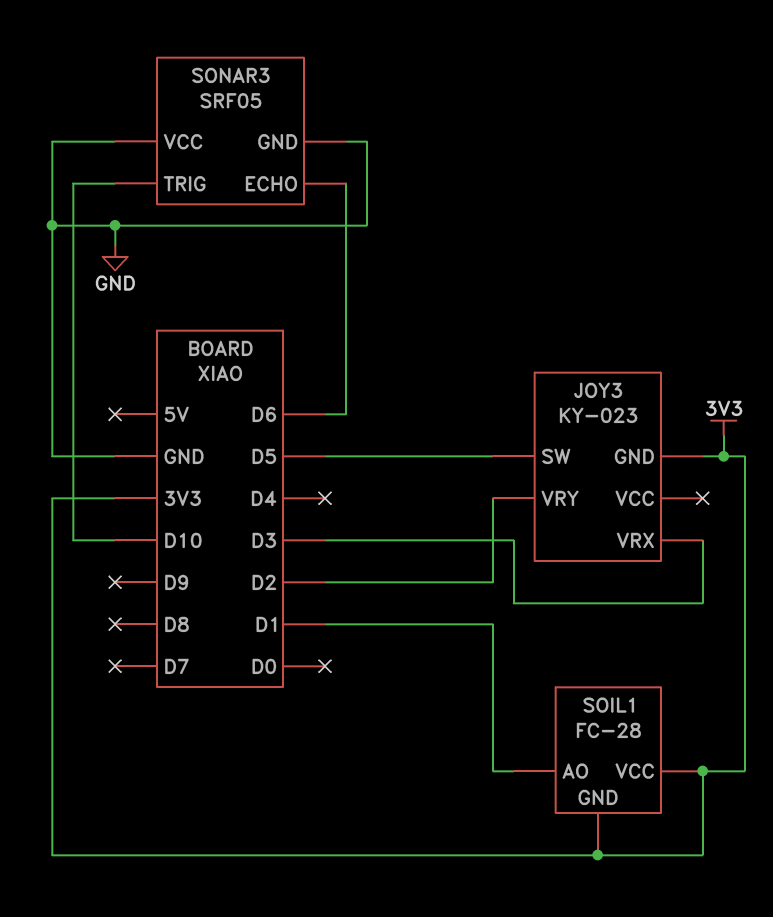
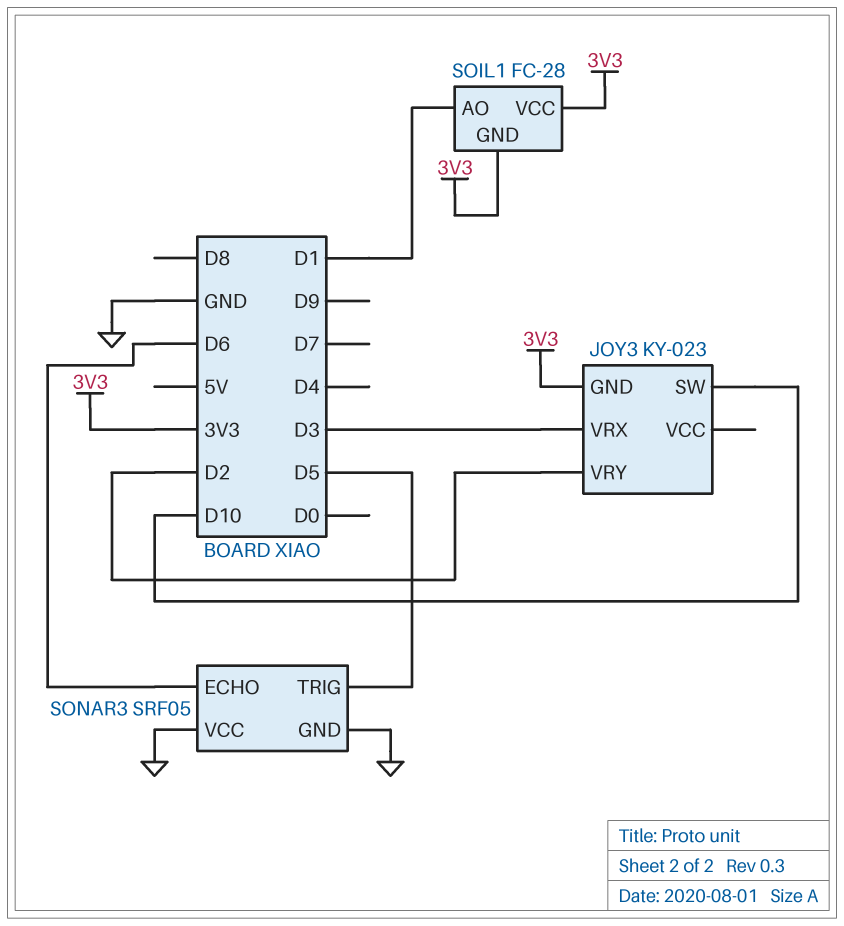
JOY3 pin SW: D5 -> D10
SONAR3 pin TRIG: D10 -> D5

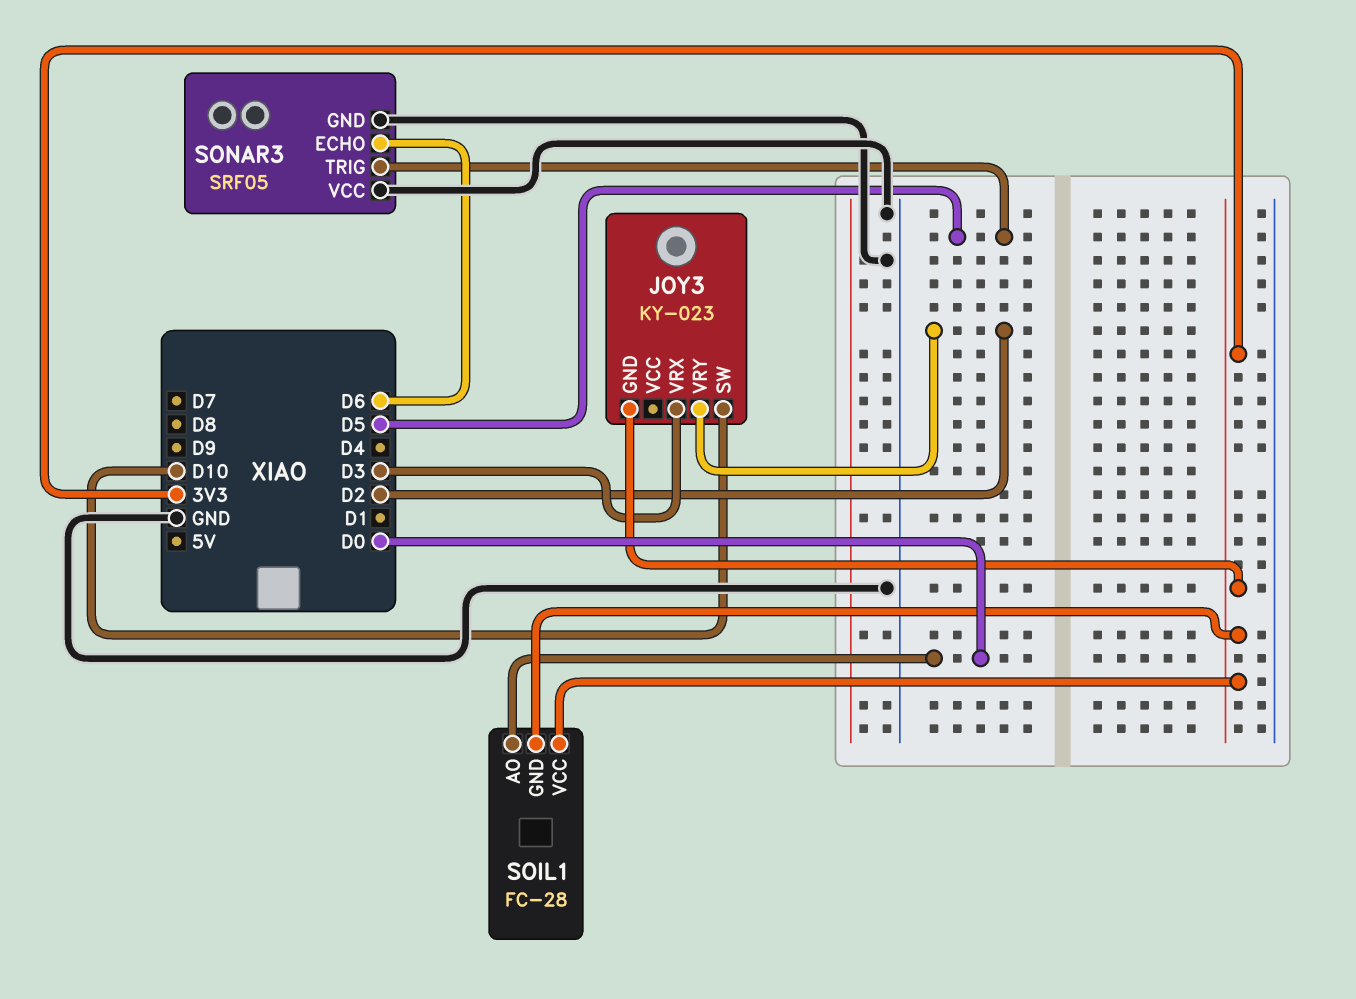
SOIL1 pin AO: D1 -> D0

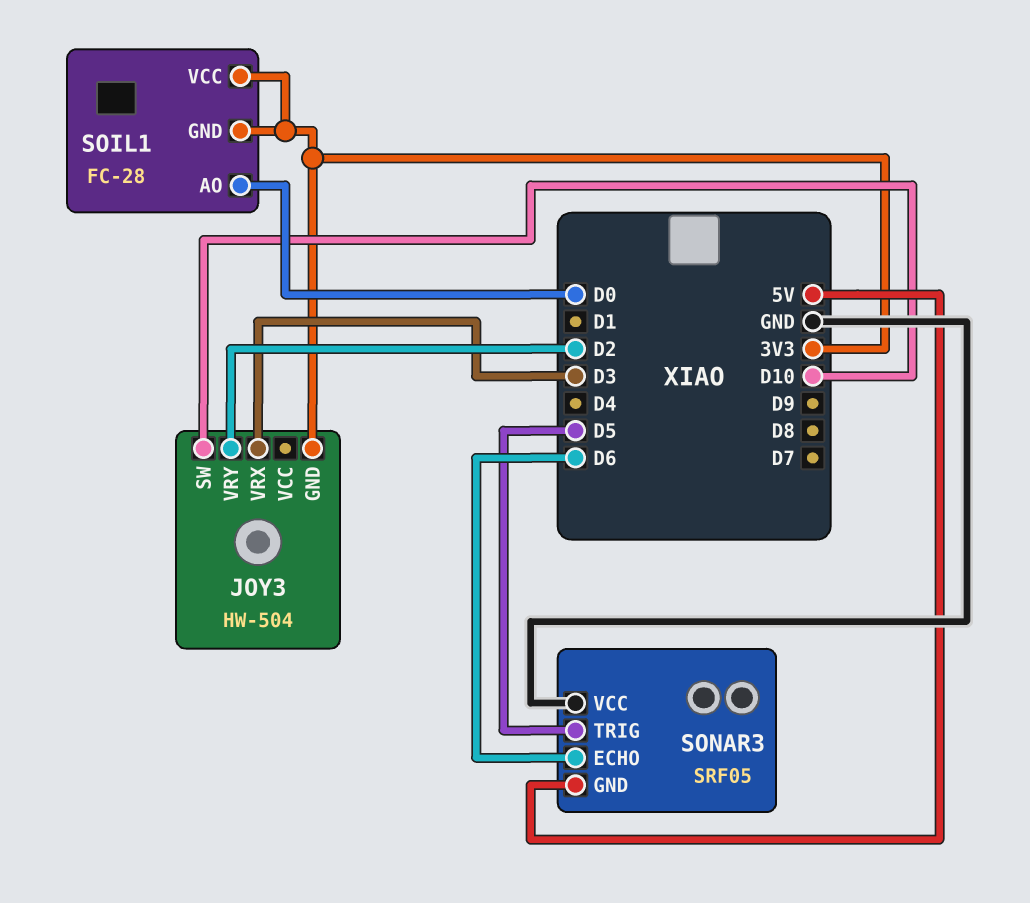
JOY3: KY-023 -> HW-504
SONAR3 pin GND: GND -> 5V

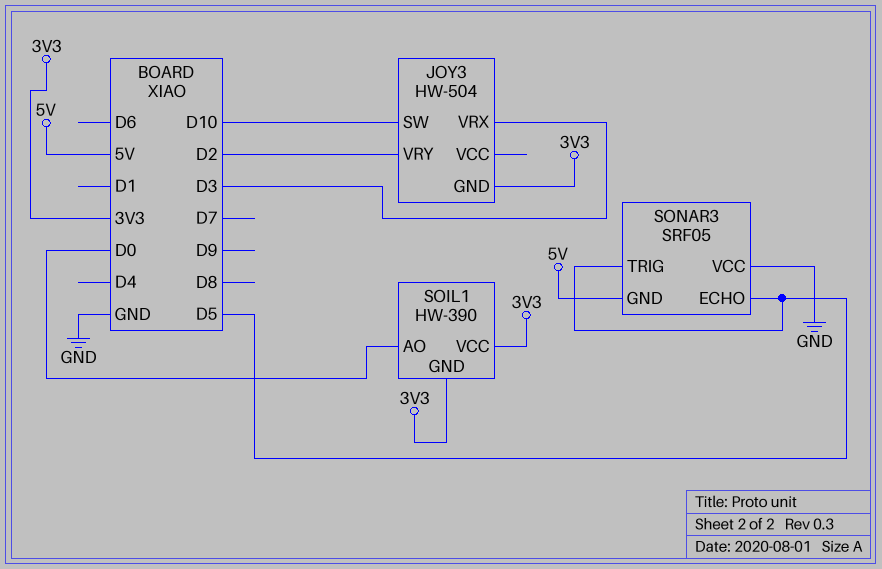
SOIL1: FC-28 -> HW-390
SONAR3 pin ECHO: D6 -> D5

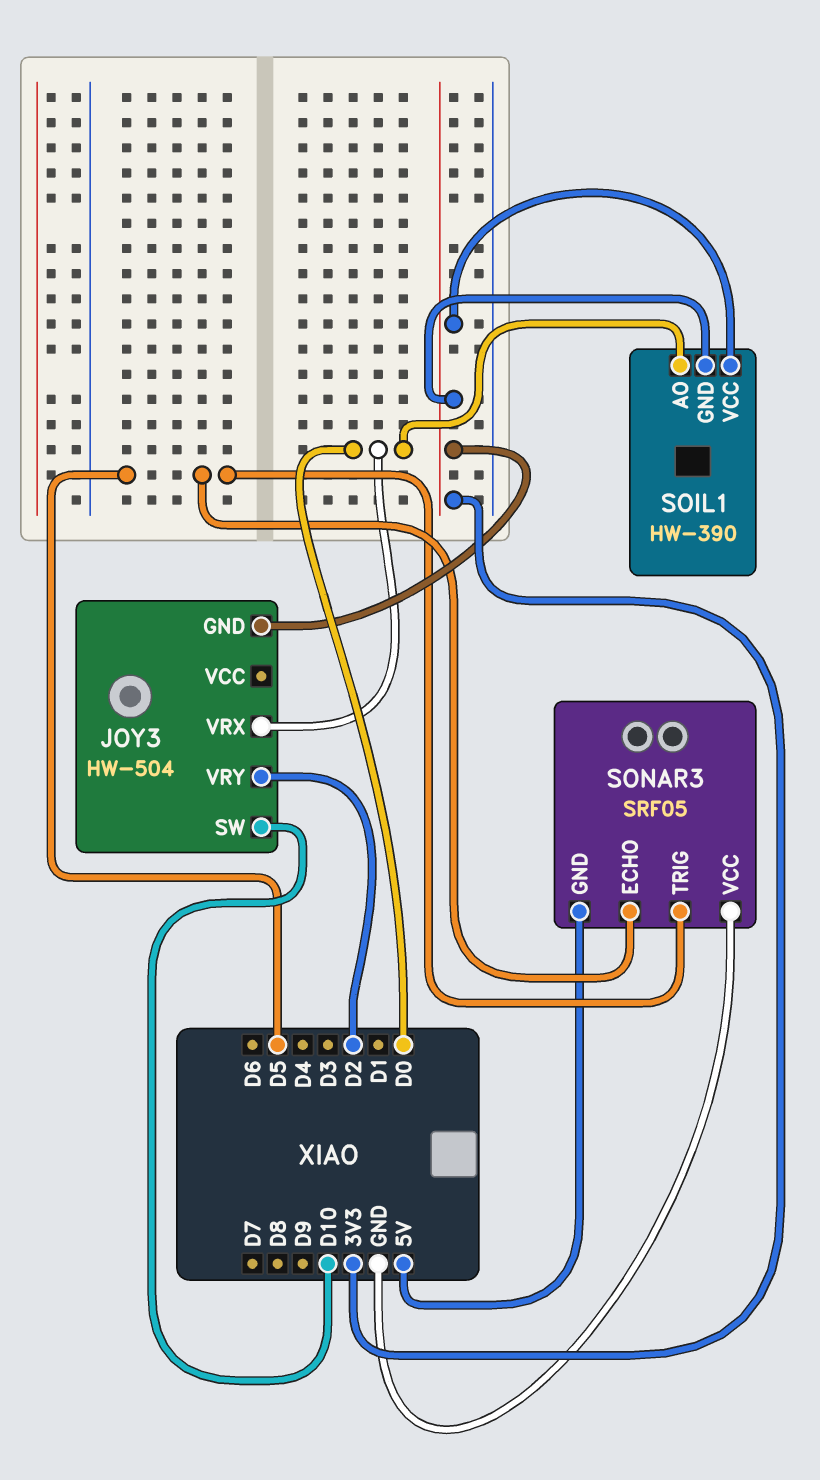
JOY3 pin VRX: D3 -> D0

